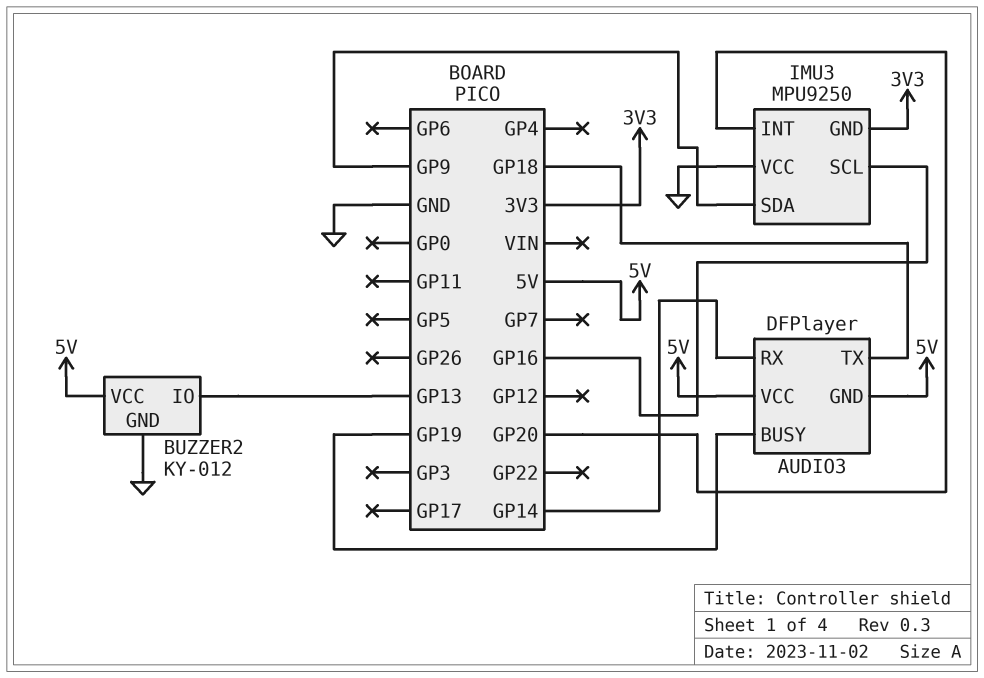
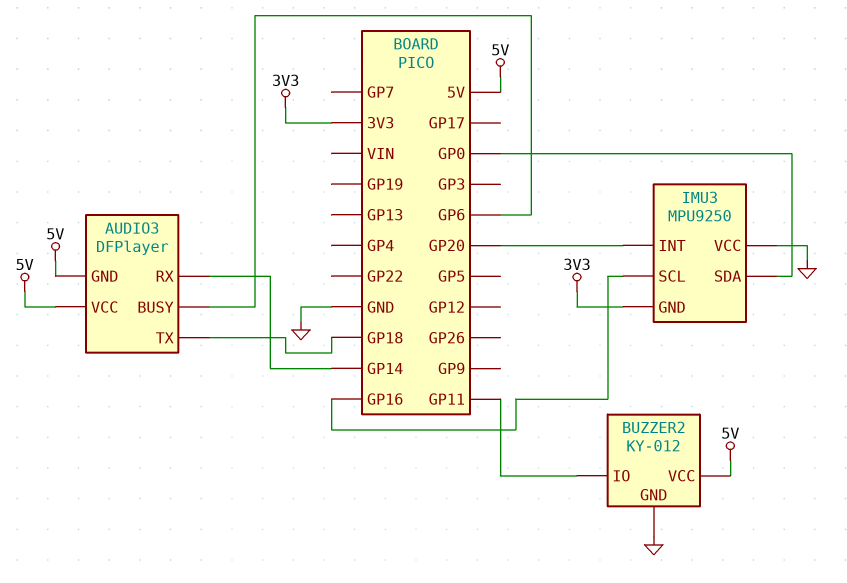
AUDIO3 pin BUSY: GP19 -> GP6
BUZZER2 pin IO: GP13 -> GP11
IMU3 pin SDA: GP9 -> GP0

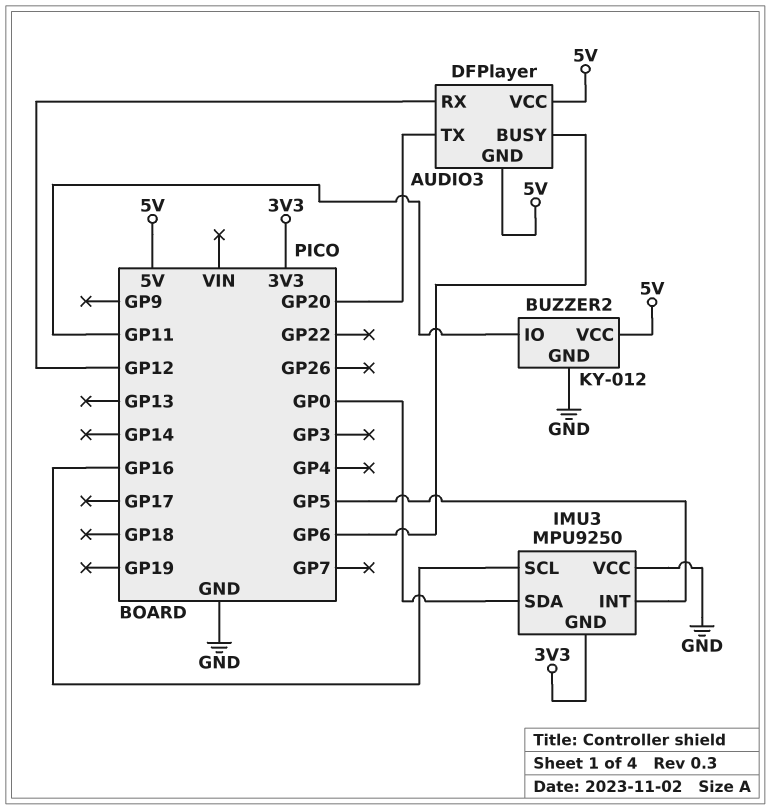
AUDIO3 pin RX: GP14 -> GP12
AUDIO3 pin TX: GP18 -> GP20
IMU3 pin INT: GP20 -> GP5

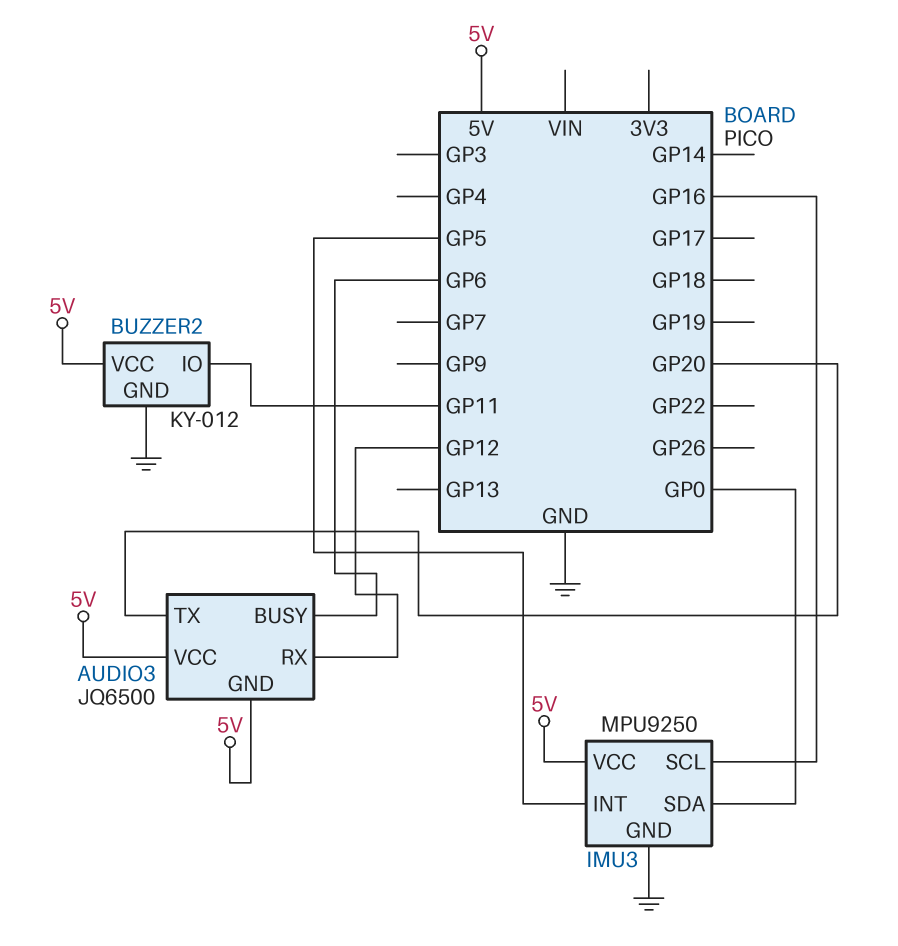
AUDIO3: DFPlayer -> JQ6500
IMU3 pin GND: 3V3 -> GND
IMU3 pin VCC: GND -> 5V

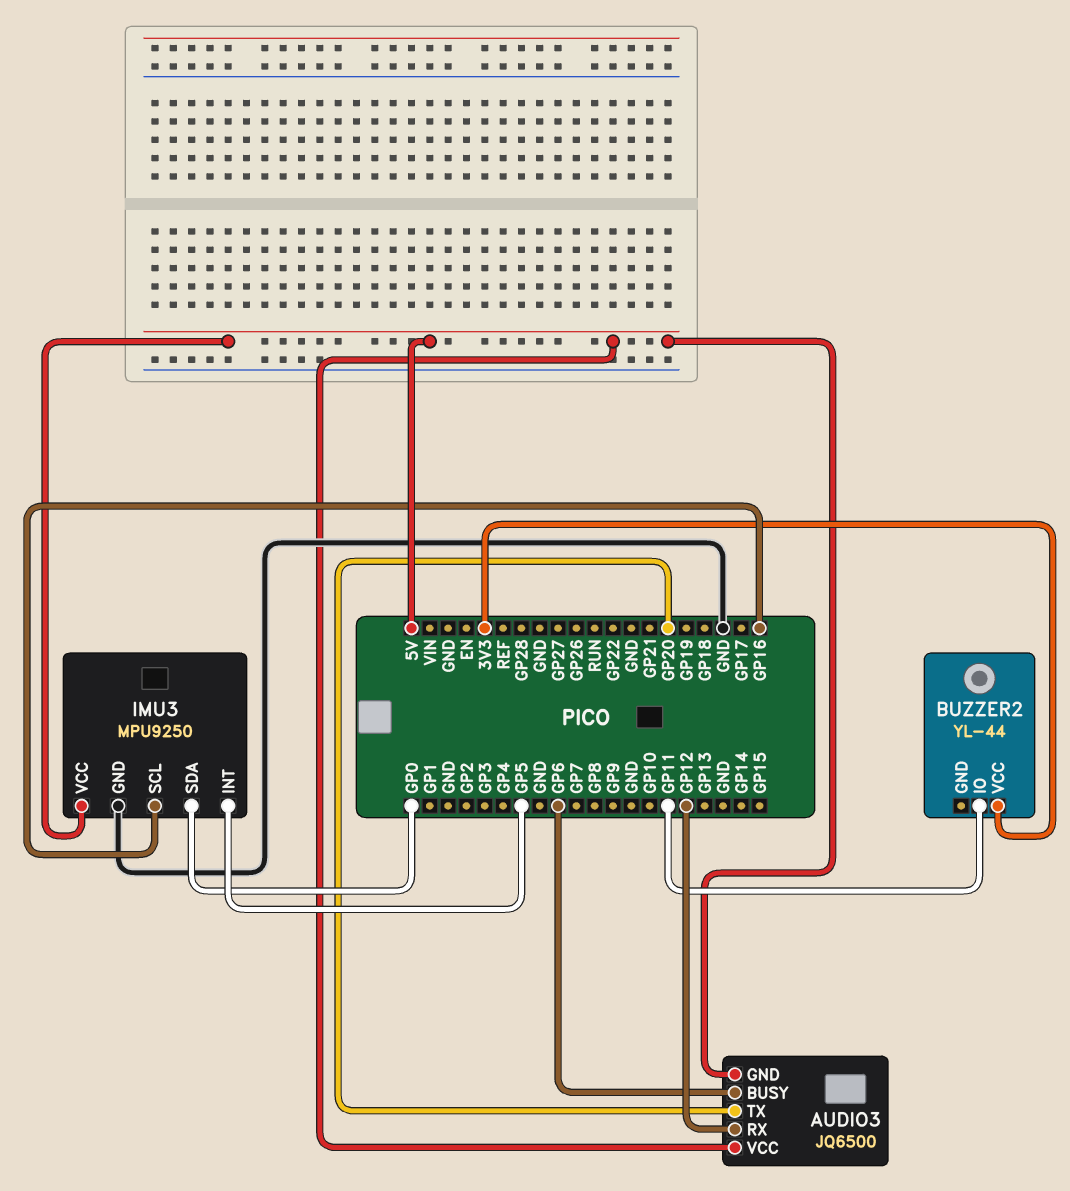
BUZZER2: KY-012 -> YL-44
BUZZER2 pin GND: GND -> none
BUZZER2 pin VCC: 5V -> 3V3

